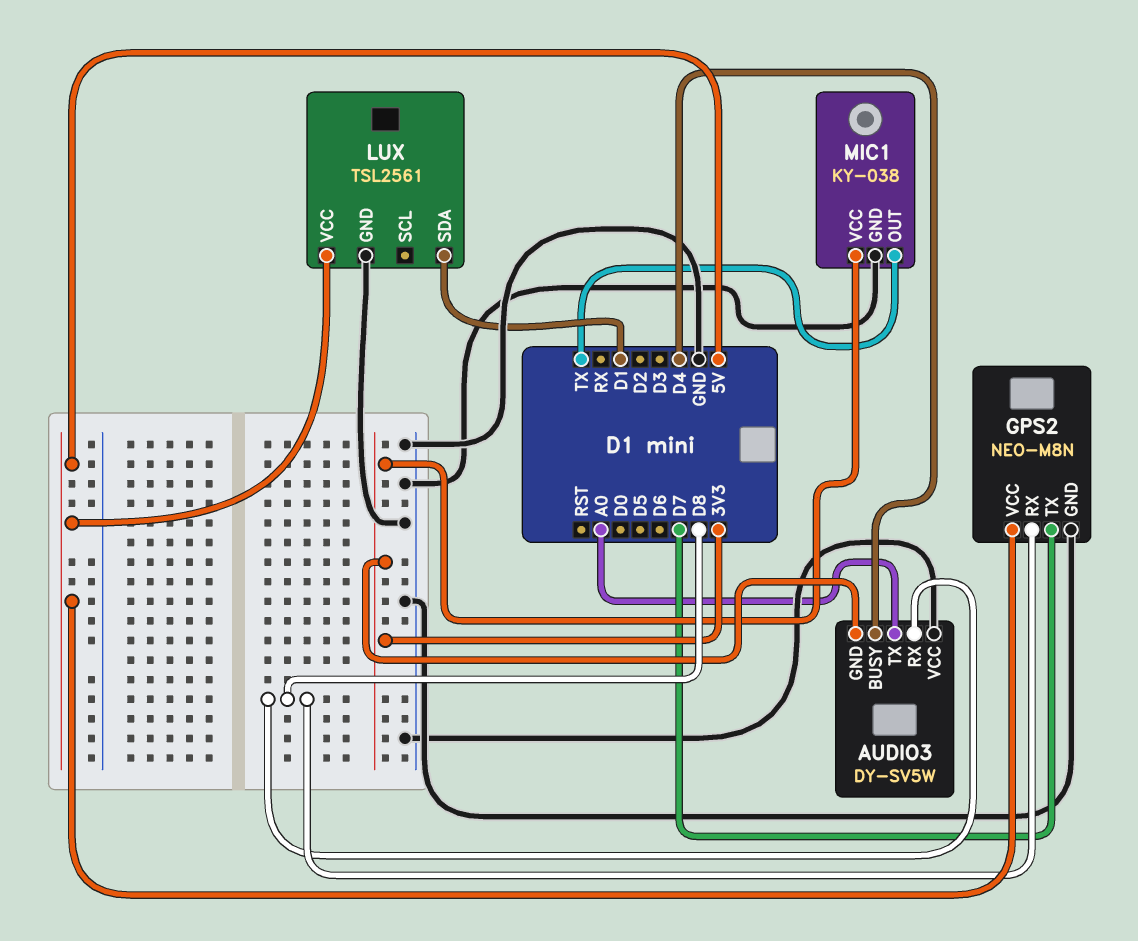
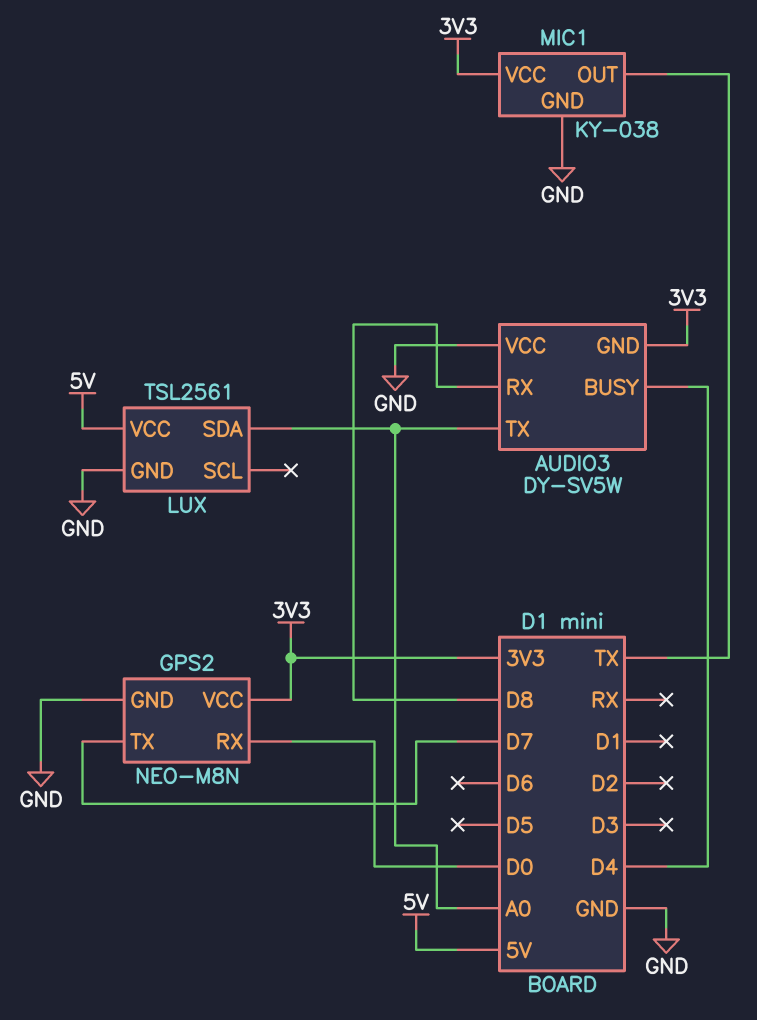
GPS2 pin RX: D8 -> D0
GPS2 pin VCC: 5V -> 3V3
LUX pin SDA: D1 -> A0

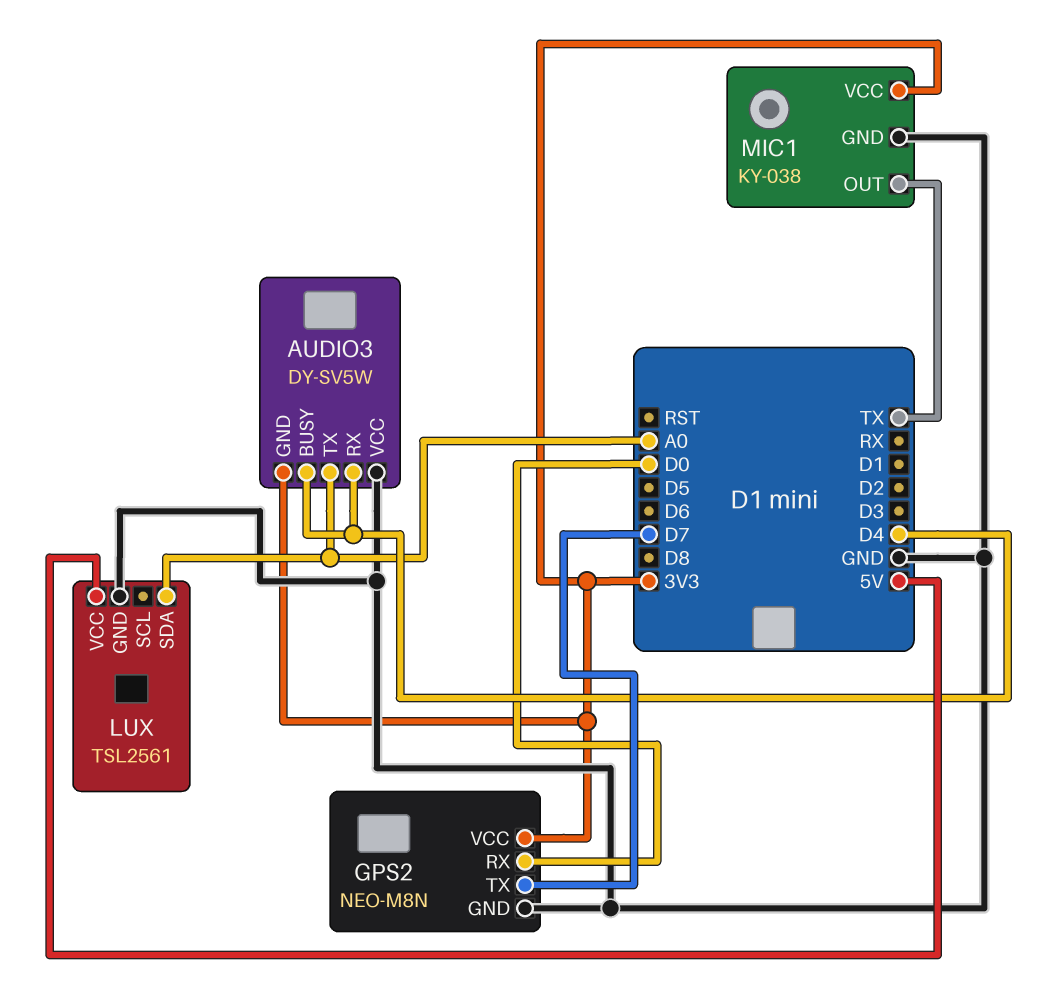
AUDIO3 pin RX: D8 -> D4

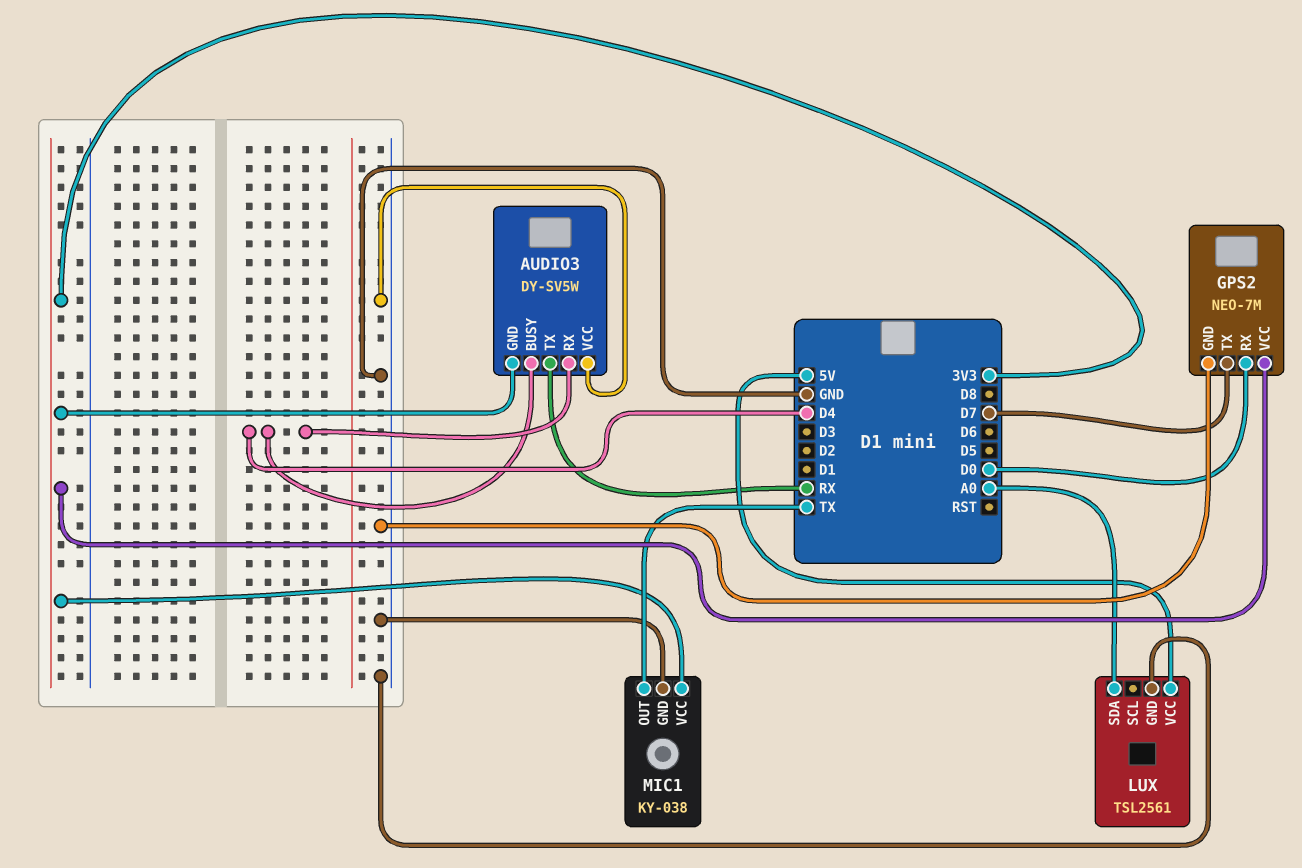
AUDIO3 pin TX: A0 -> RX
GPS2: NEO-M8N -> NEO-7M

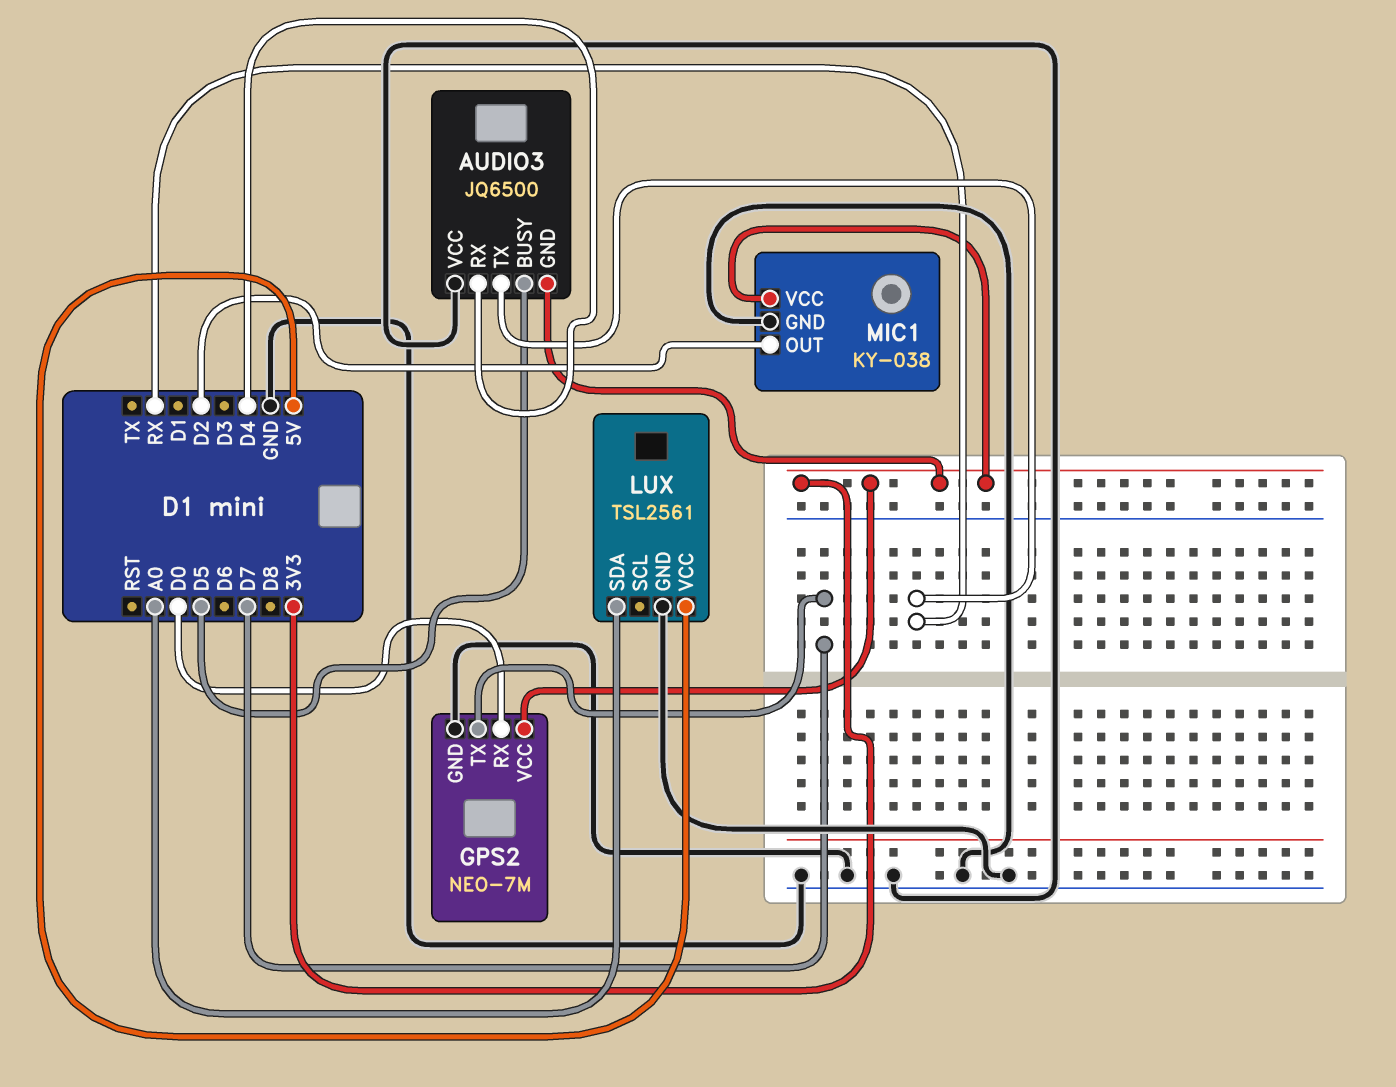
AUDIO3: DY-SV5W -> JQ6500
AUDIO3 pin BUSY: D4 -> D5
MIC1 pin OUT: TX -> D2

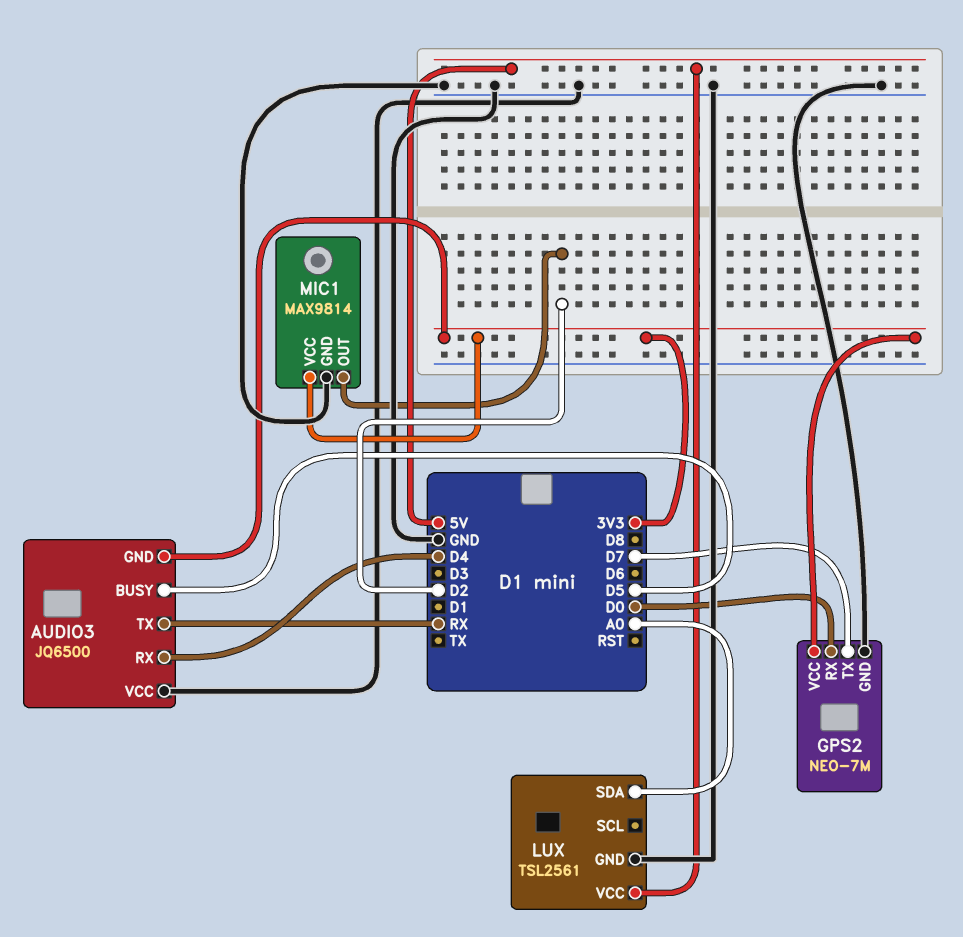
MIC1: KY-038 -> MAX9814

